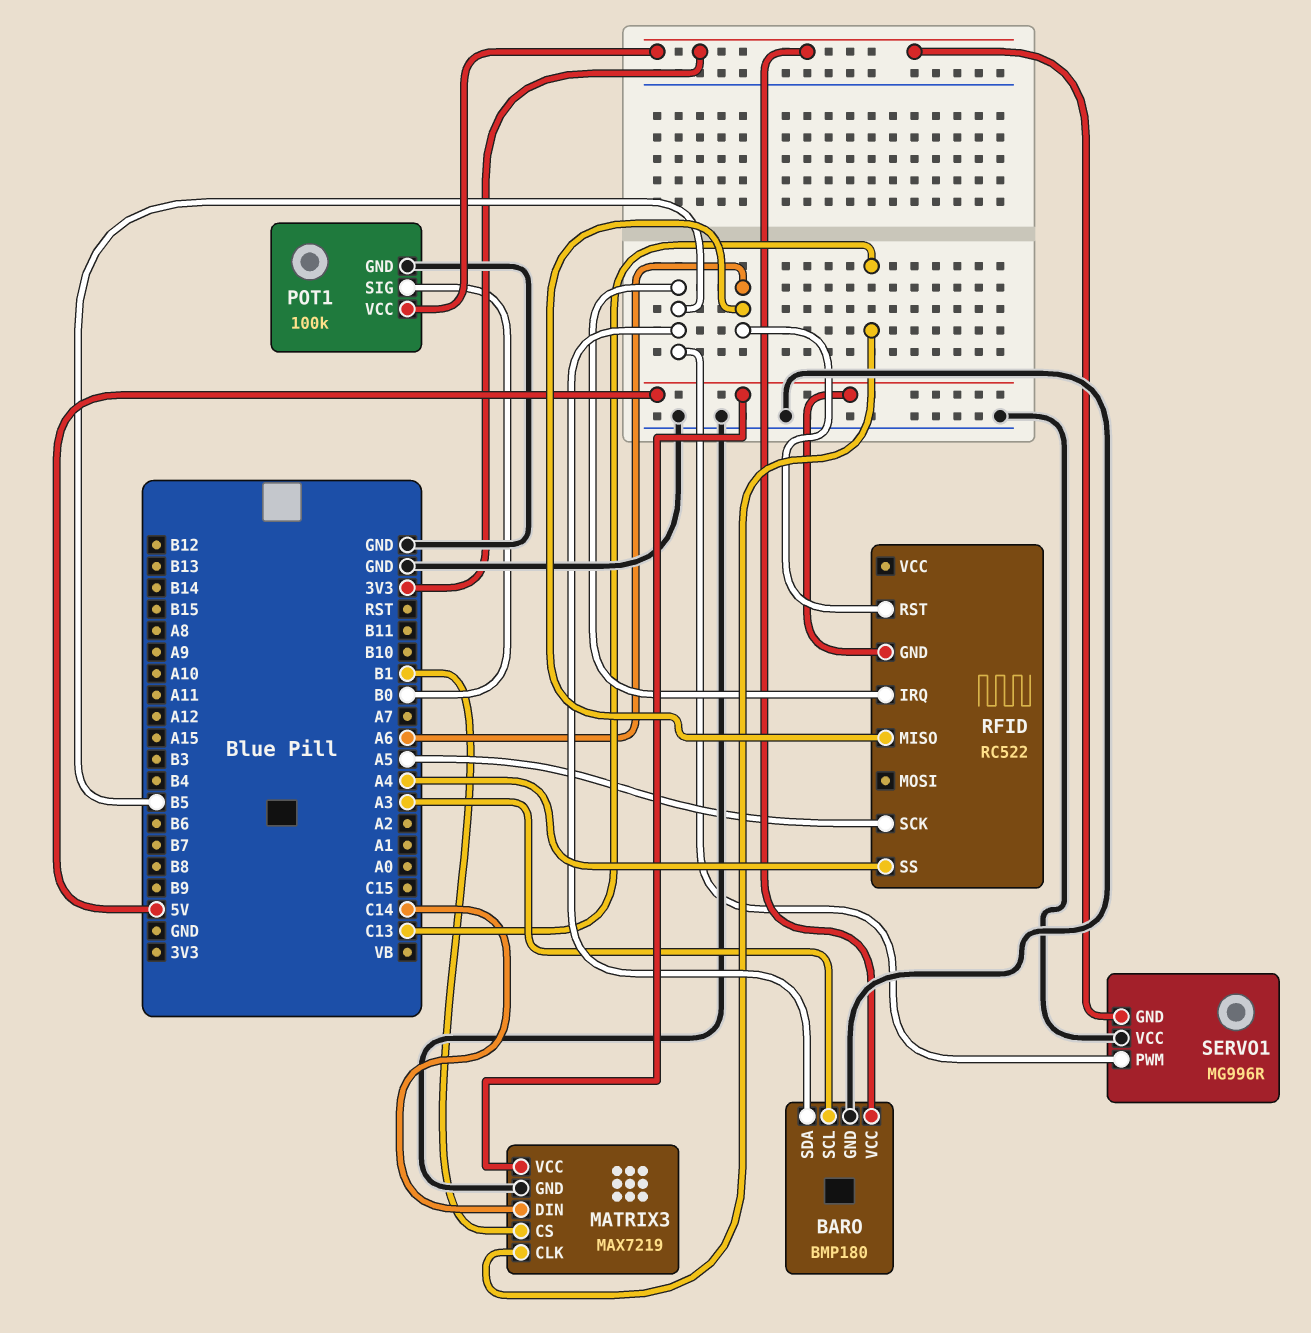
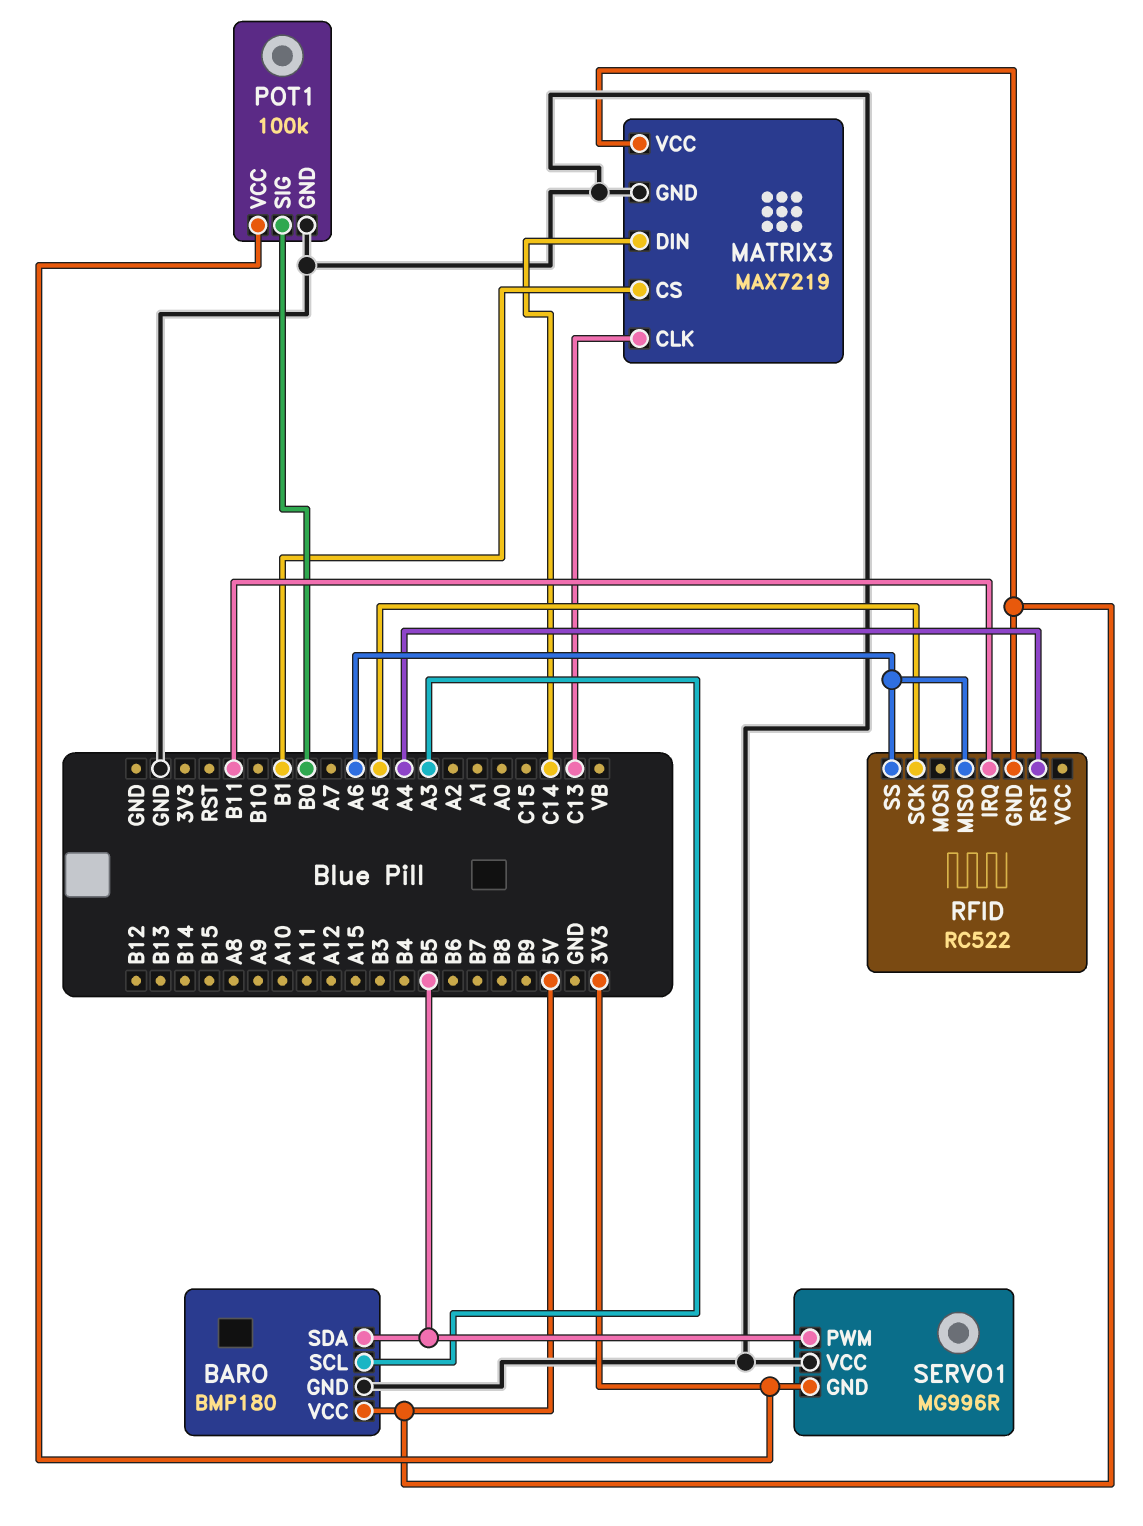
BARO pin VCC: 3V3 -> 5V
RFID pin IRQ: B5 -> B11
RFID pin RST: A6 -> A4
RFID pin SS: A4 -> A6

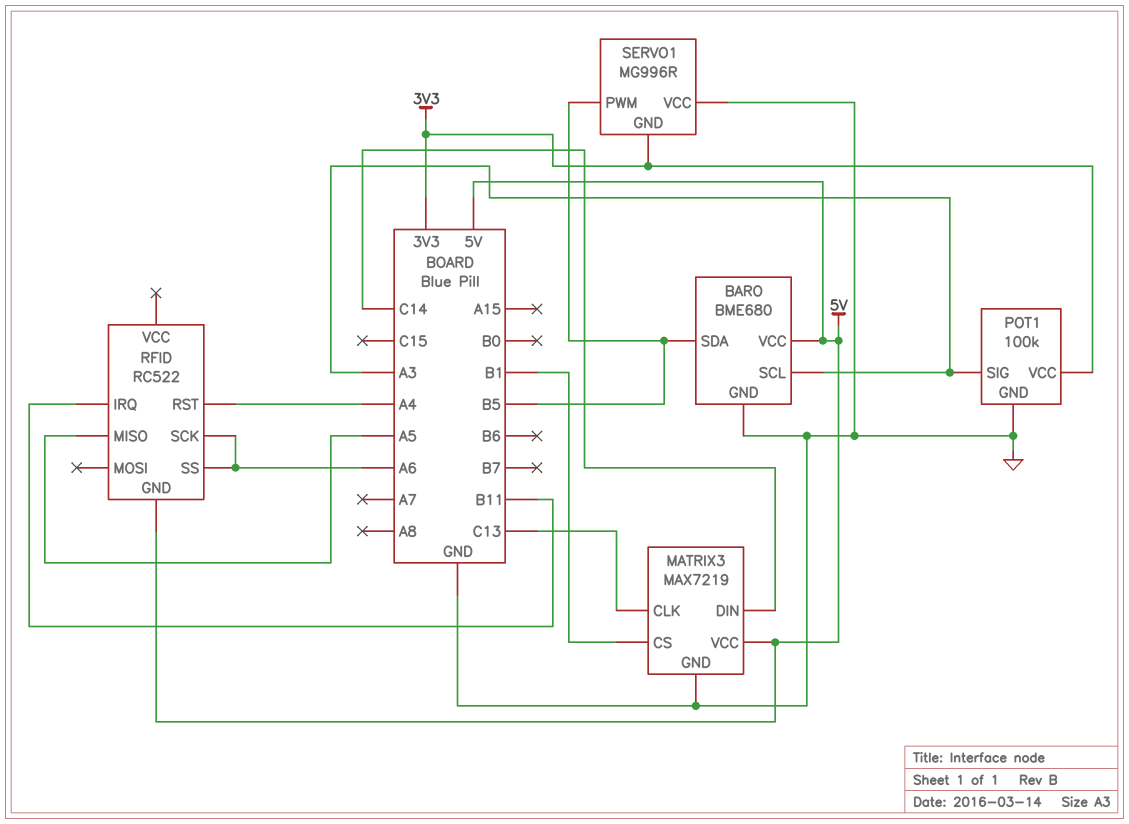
BARO: BMP180 -> BME680
POT1 pin SIG: B0 -> A3
RFID pin MISO: A6 -> A5
RFID pin SCK: A5 -> A6

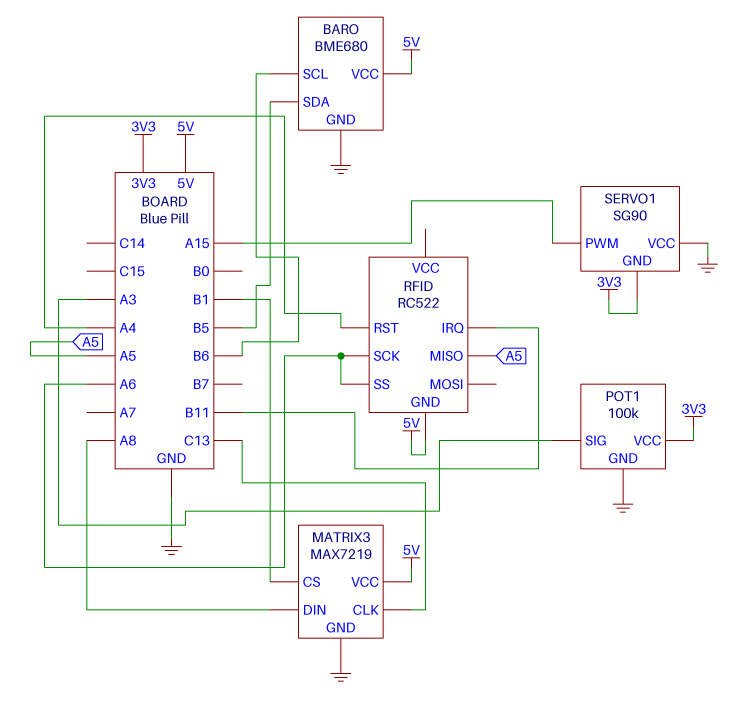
BARO pin SCL: A3 -> B6
MATRIX3 pin DIN: C14 -> A8
SERVO1: MG996R -> SG90
SERVO1 pin PWM: B5 -> A15

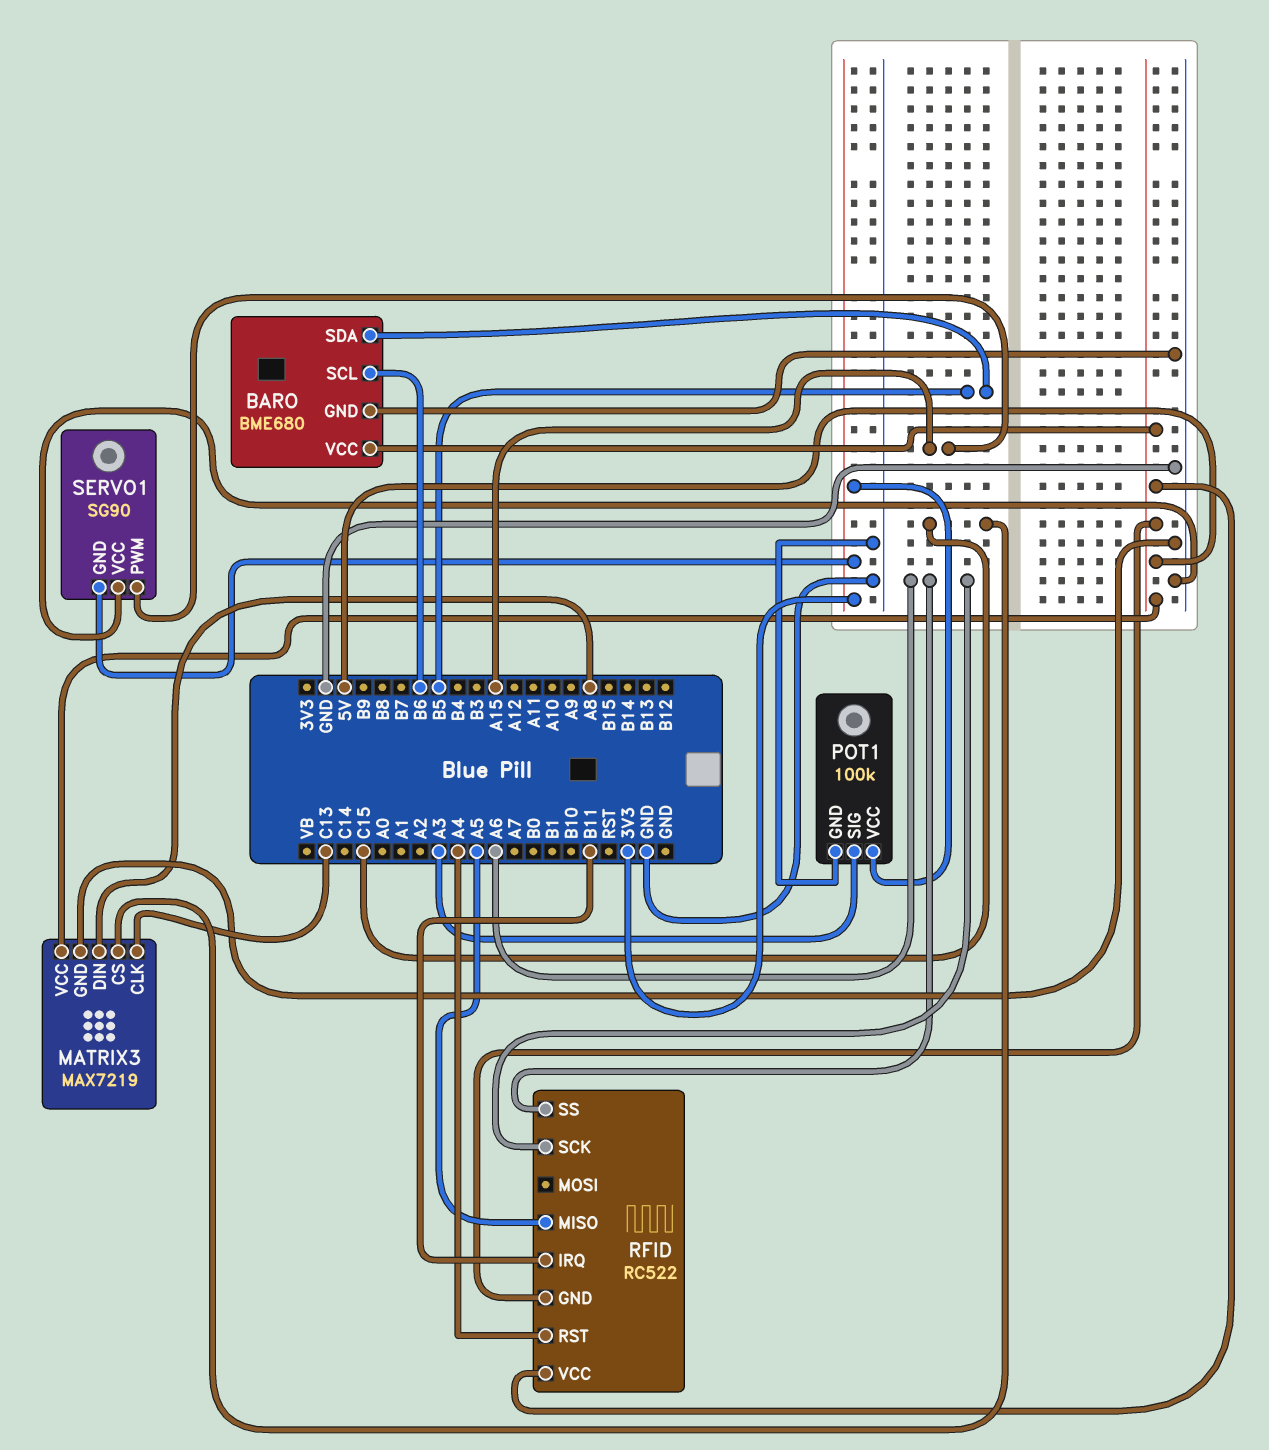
MATRIX3 pin CS: B1 -> C15
RFID pin VCC: none -> 5V

